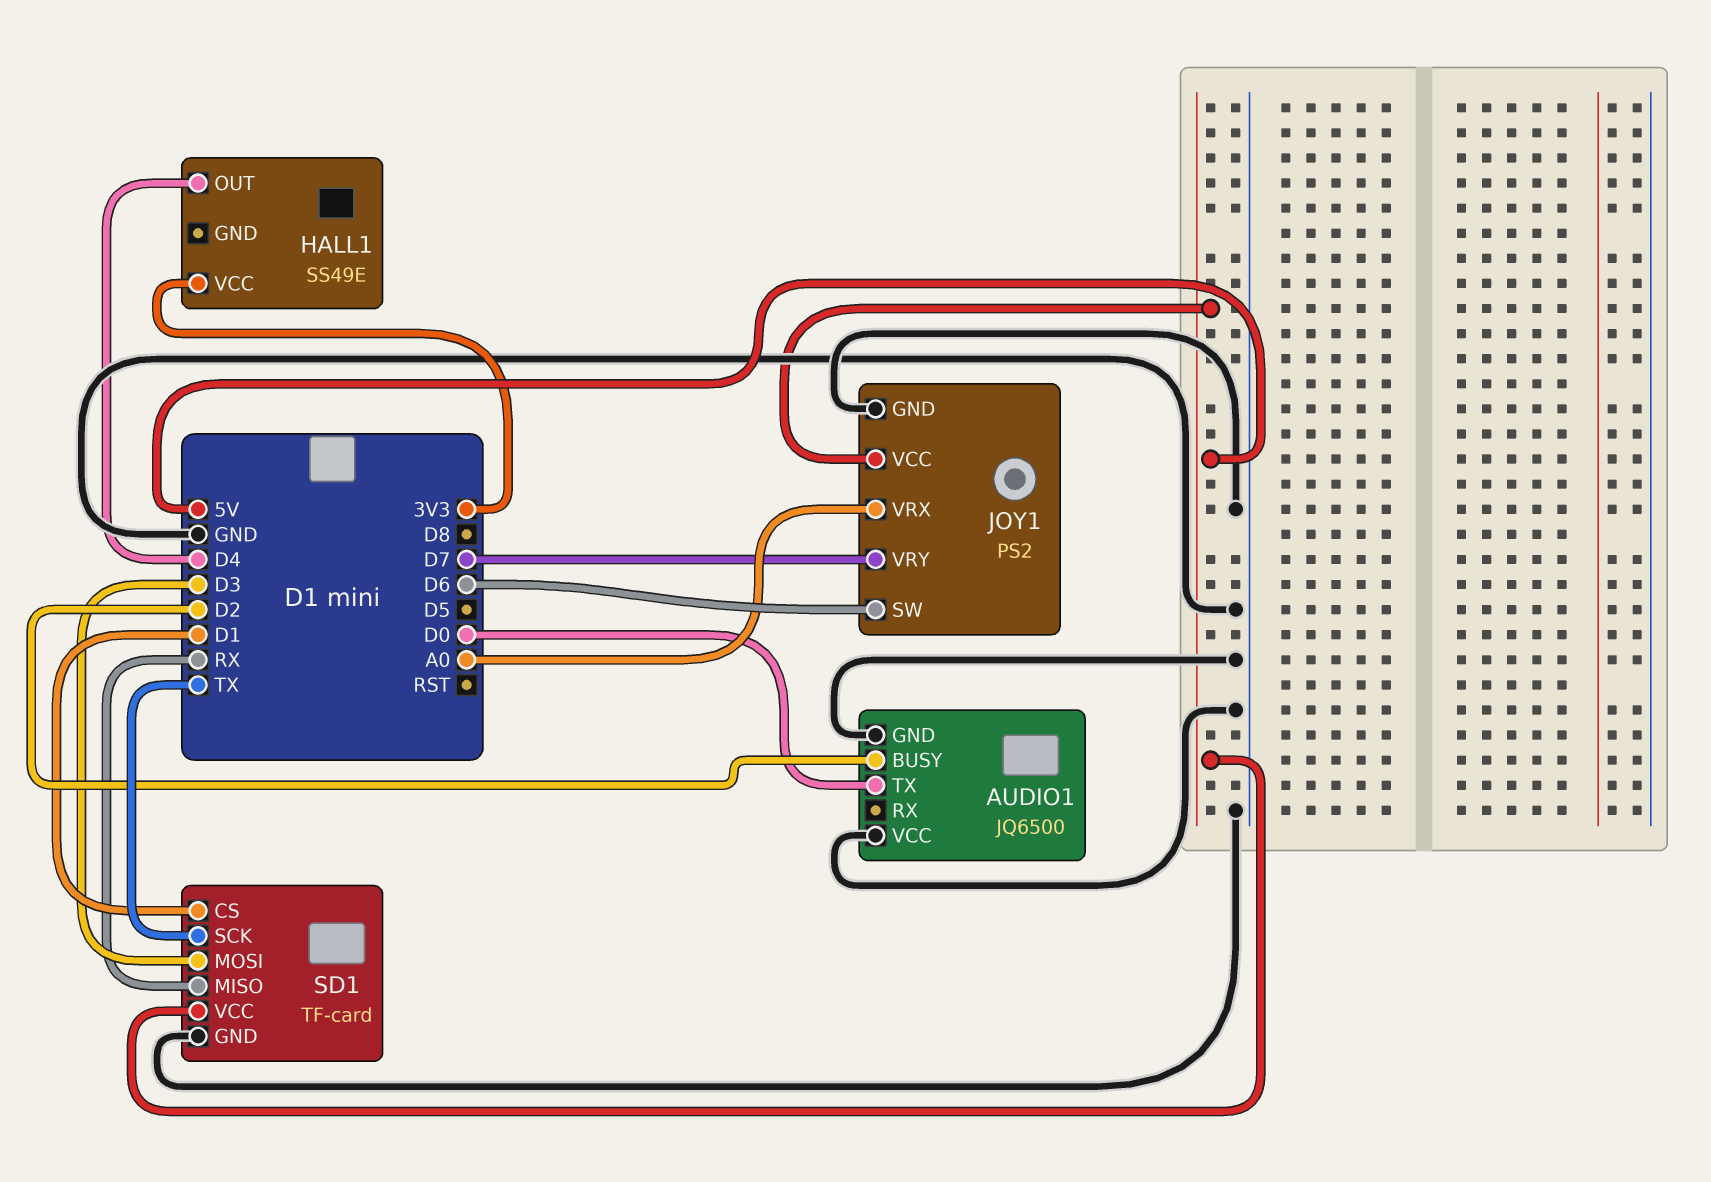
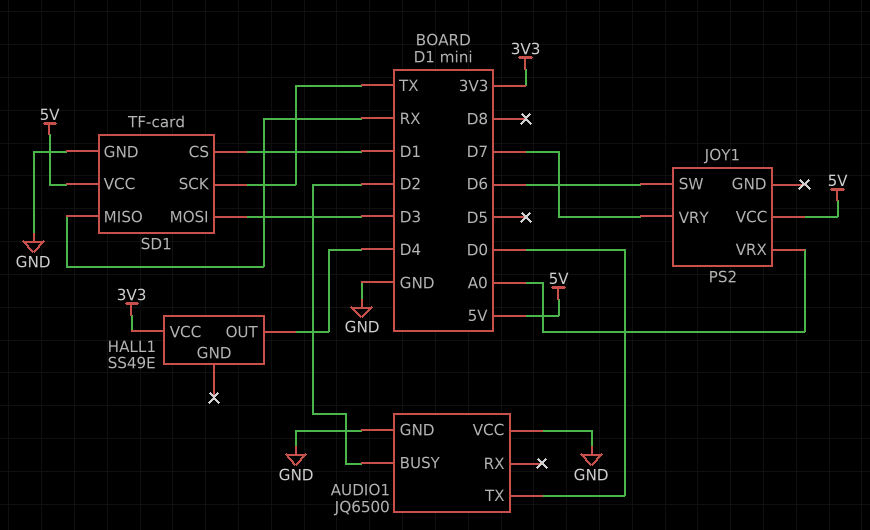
JOY1 pin GND: GND -> none

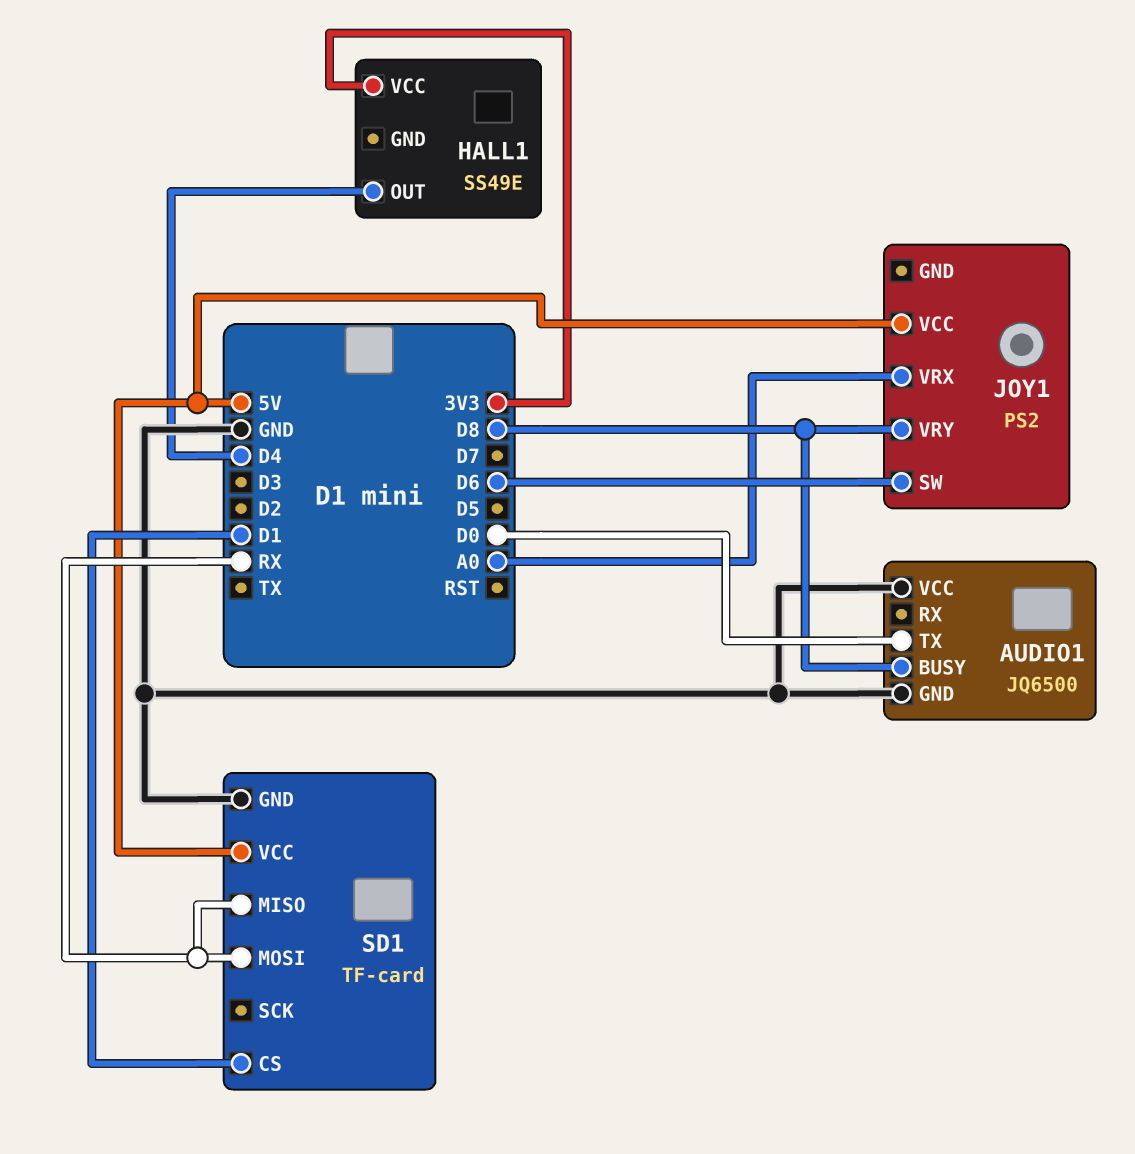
AUDIO1 pin BUSY: D2 -> D8
JOY1 pin VRY: D7 -> D8
SD1 pin MOSI: D3 -> RX
SD1 pin SCK: TX -> none

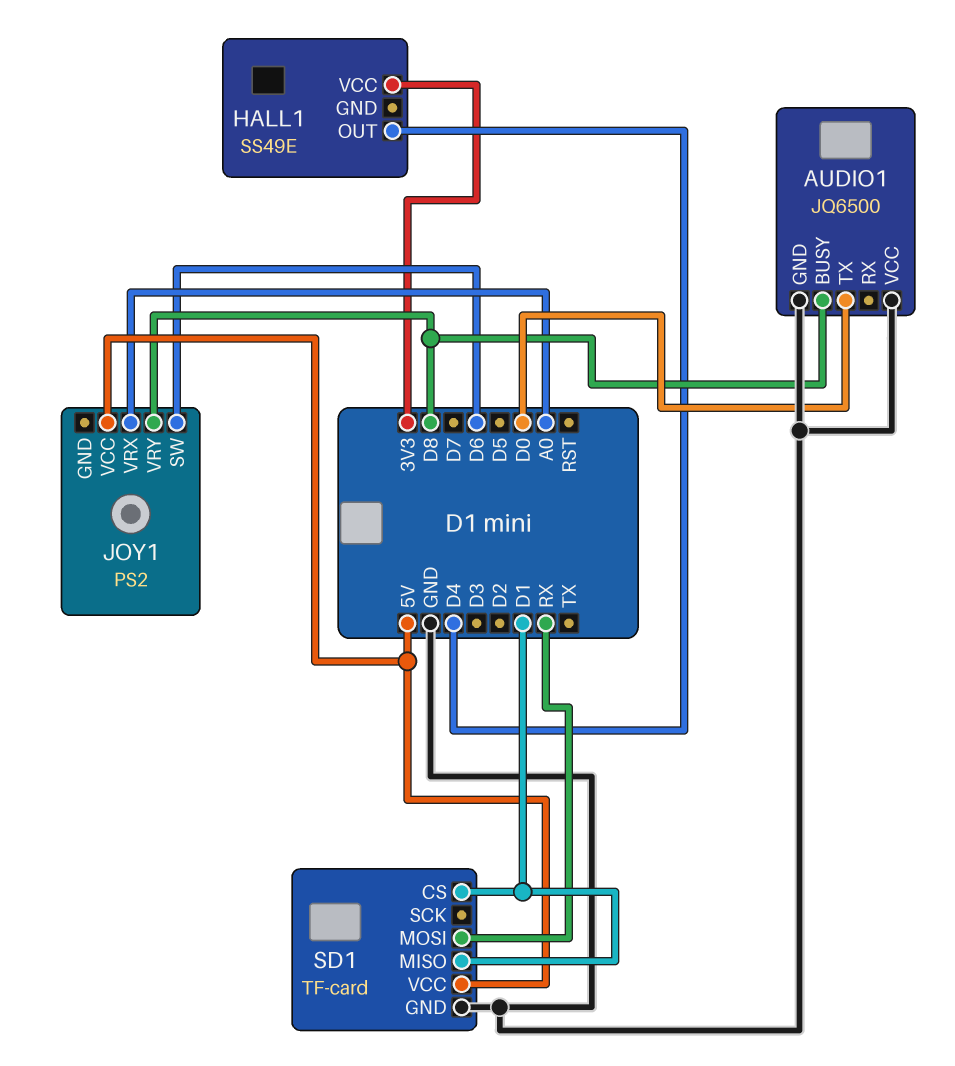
SD1 pin MISO: RX -> D1

